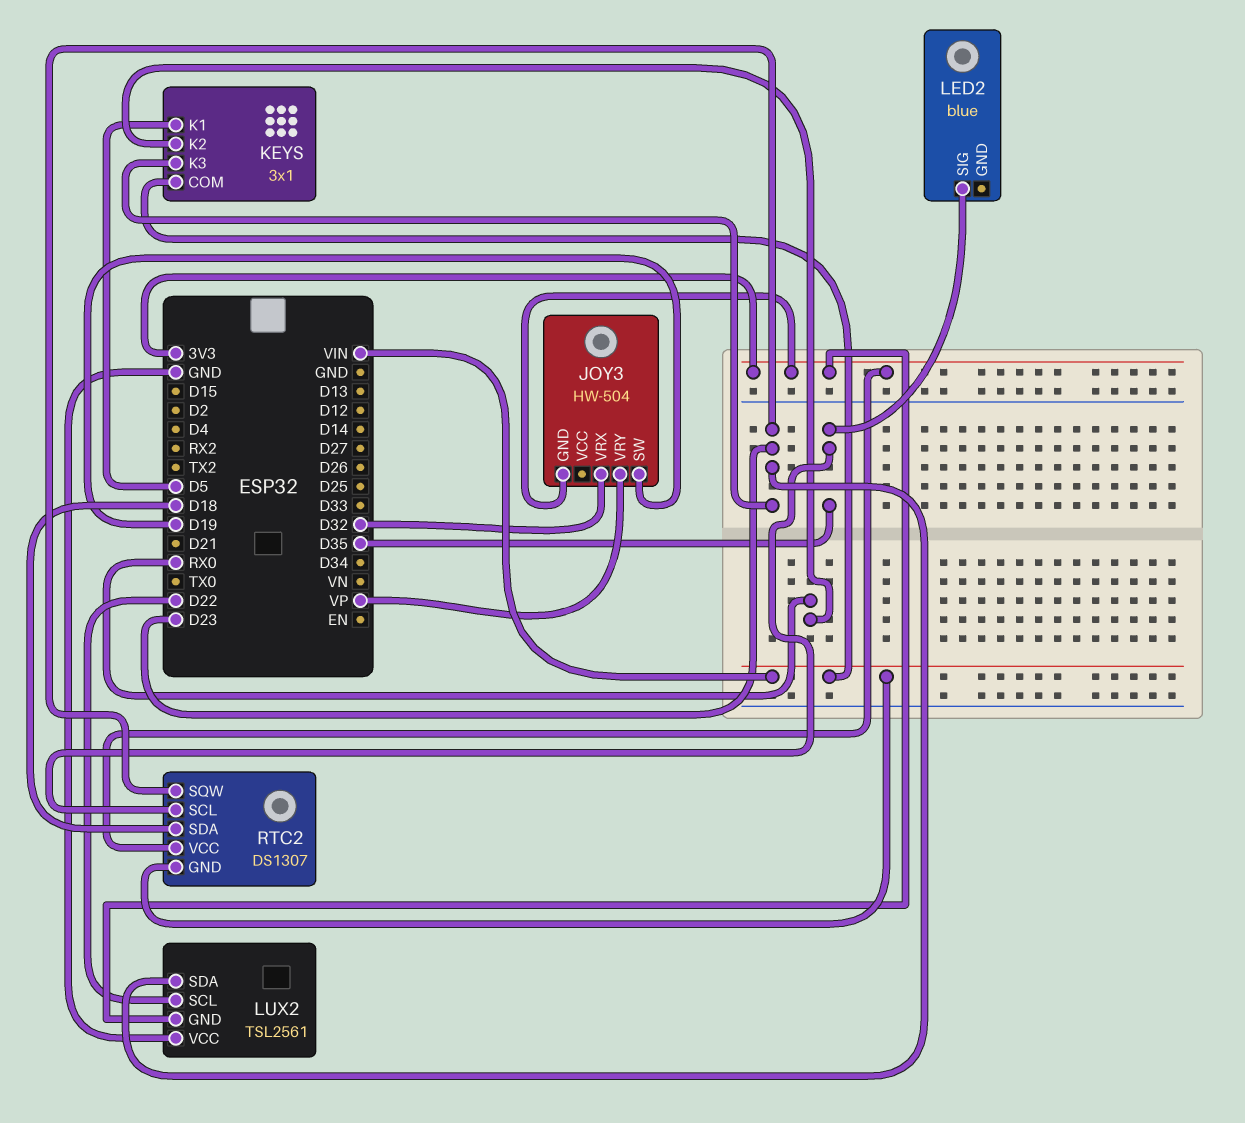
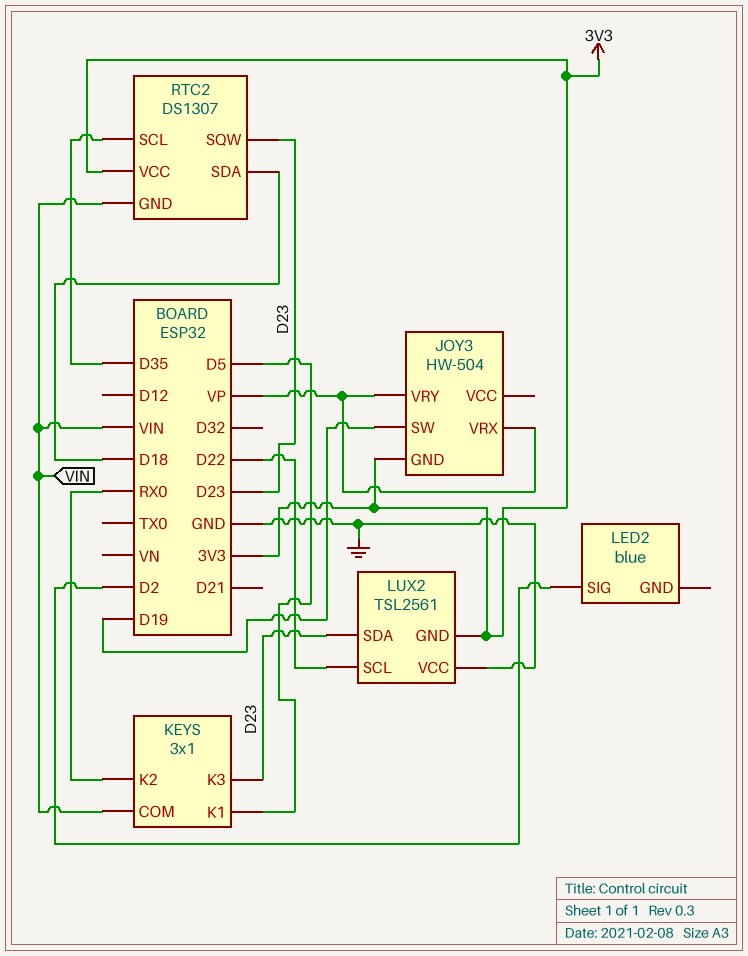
JOY3 pin VRX: D32 -> VP
LED2 pin SIG: D35 -> D2

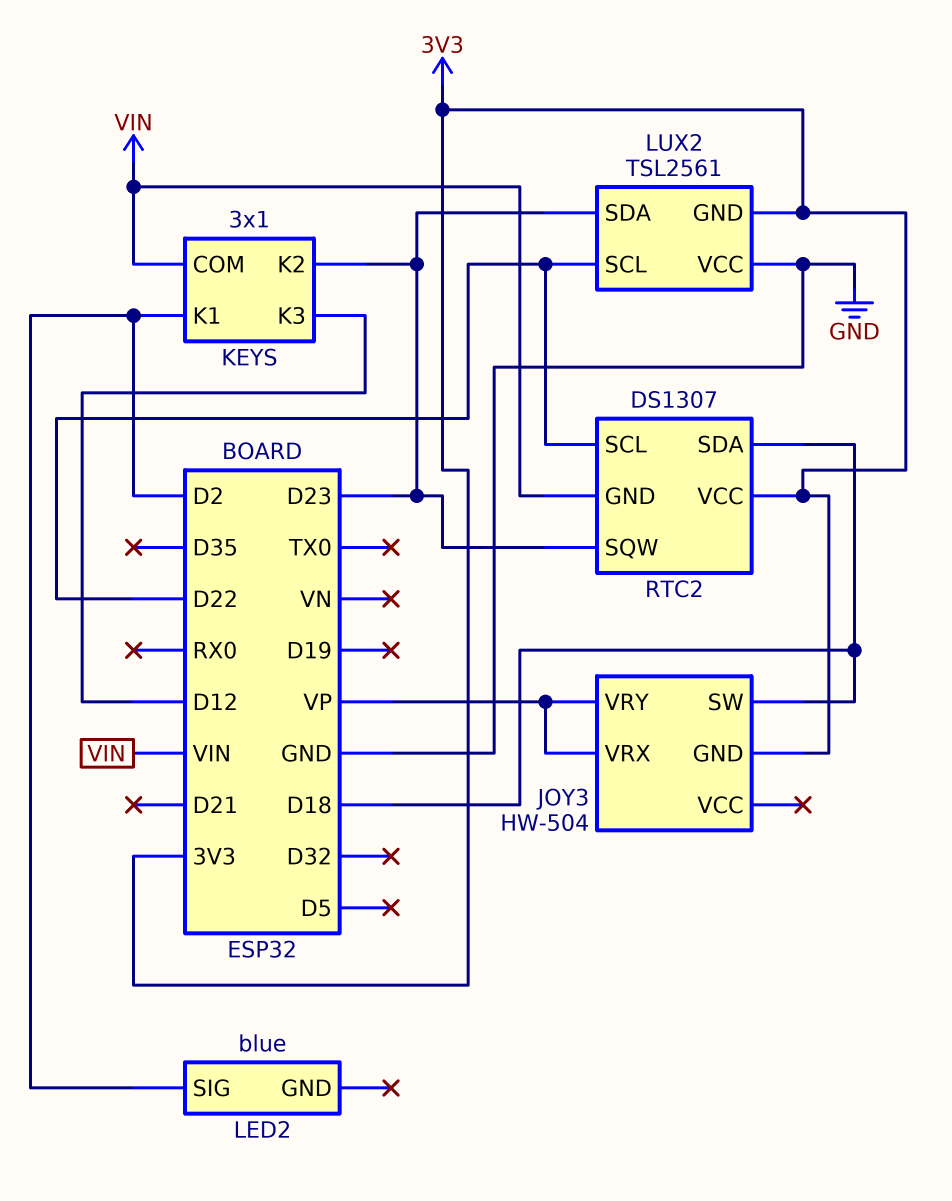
JOY3 pin SW: D19 -> D18
KEYS pin K1: D5 -> D2
KEYS pin K2: RX0 -> D23
KEYS pin K3: D23 -> D12
RTC2 pin SCL: D35 -> D22

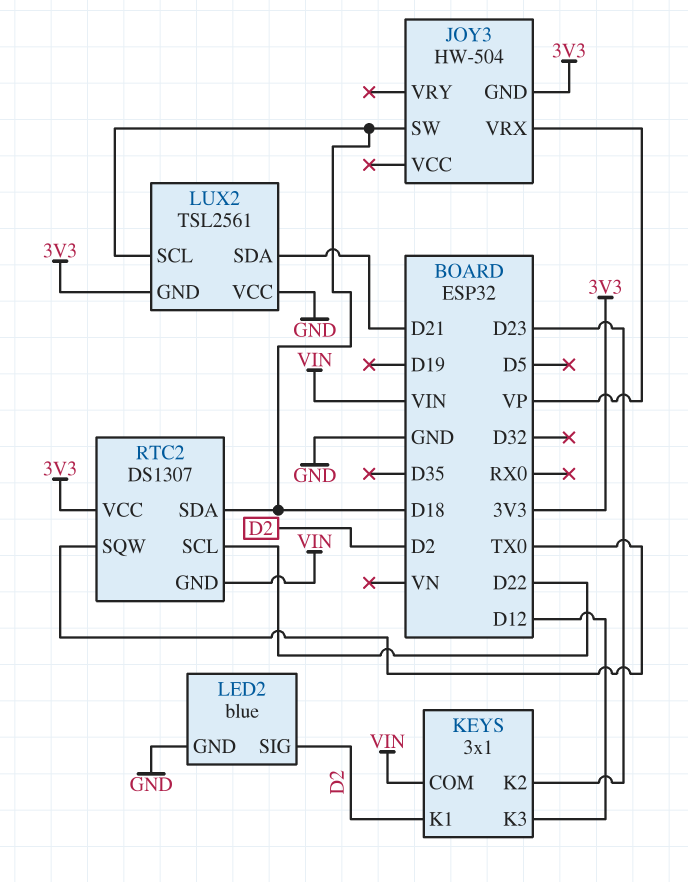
JOY3 pin VRY: VP -> none
LED2 pin GND: none -> GND
LUX2 pin SCL: D22 -> D18
LUX2 pin SDA: D23 -> D21
RTC2 pin SQW: D23 -> TX0

